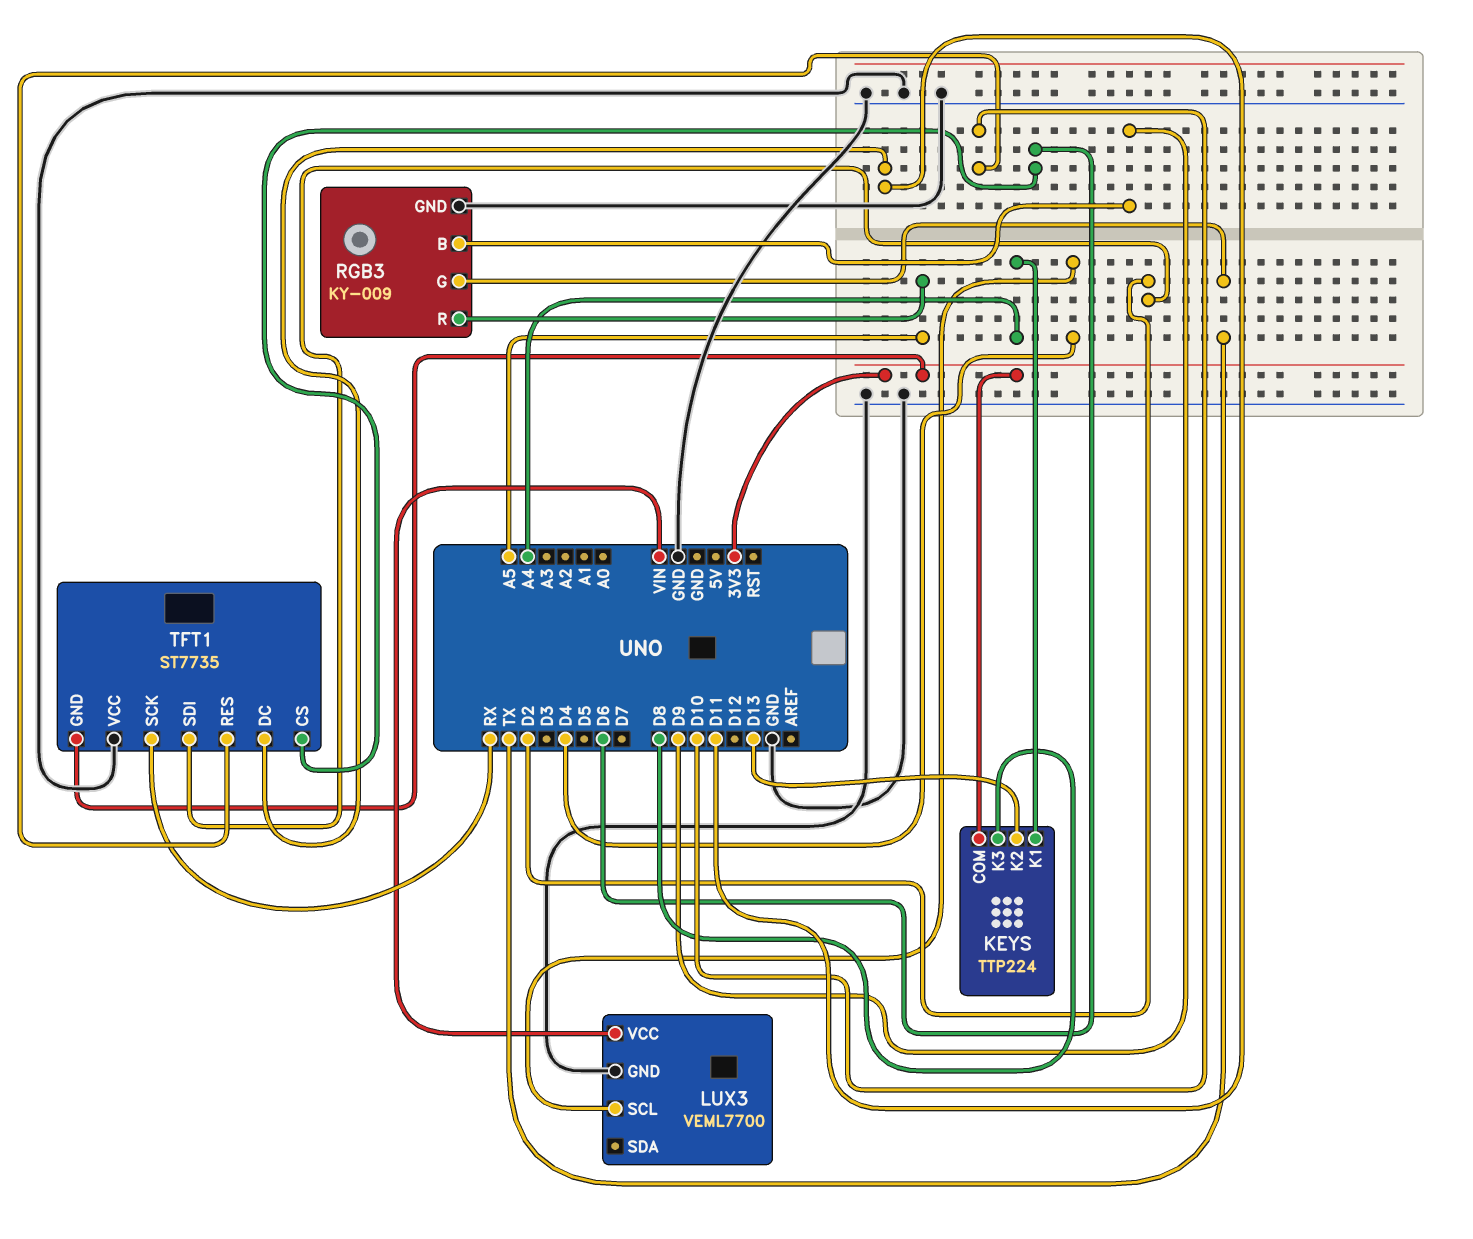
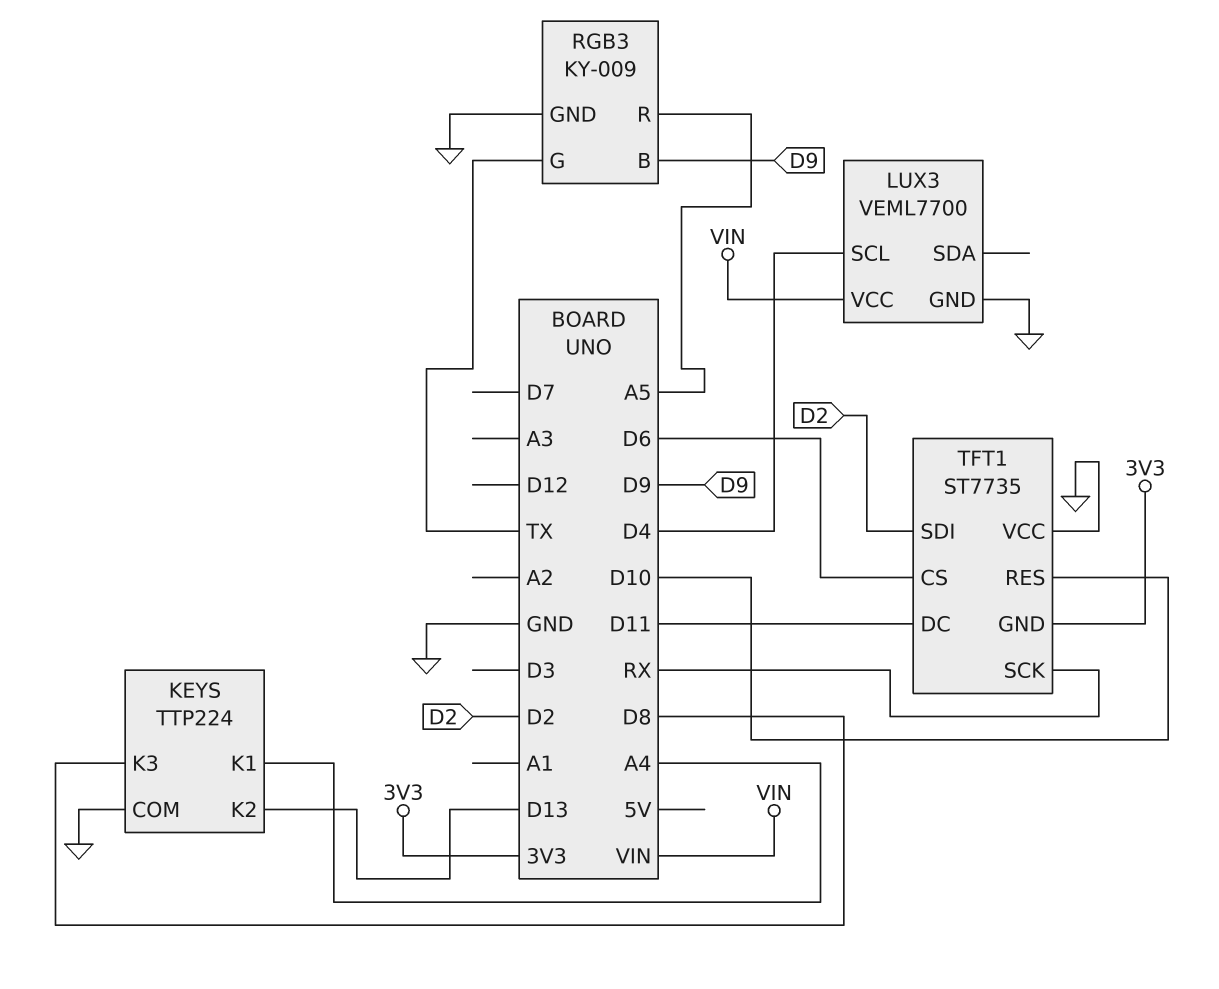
KEYS pin COM: 3V3 -> GND

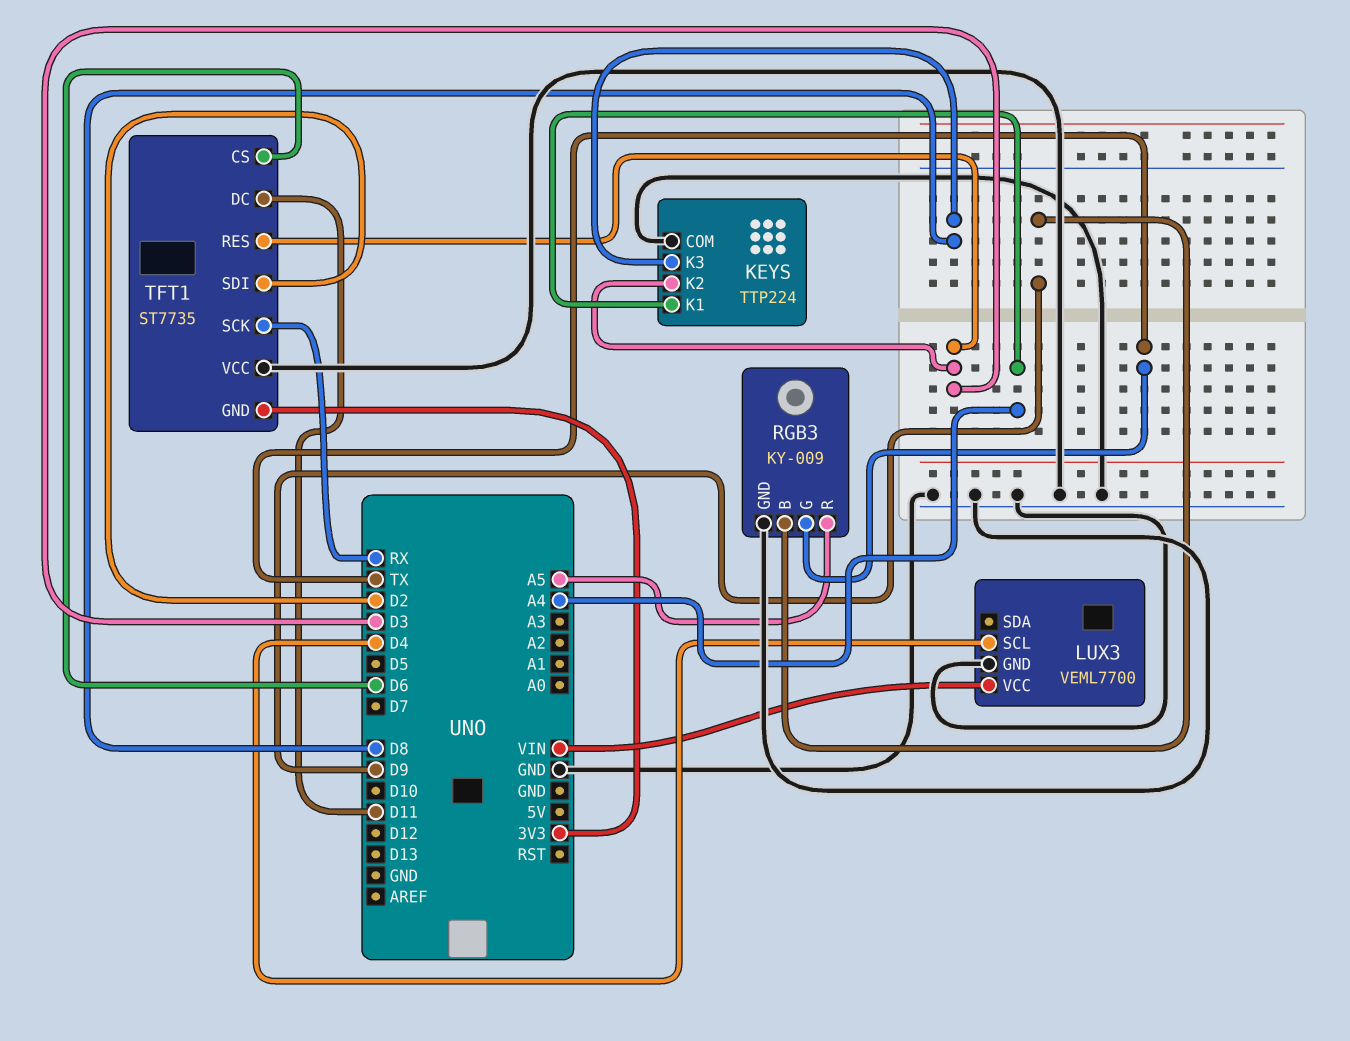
KEYS pin K2: D13 -> D3
TFT1 pin RES: D10 -> D3

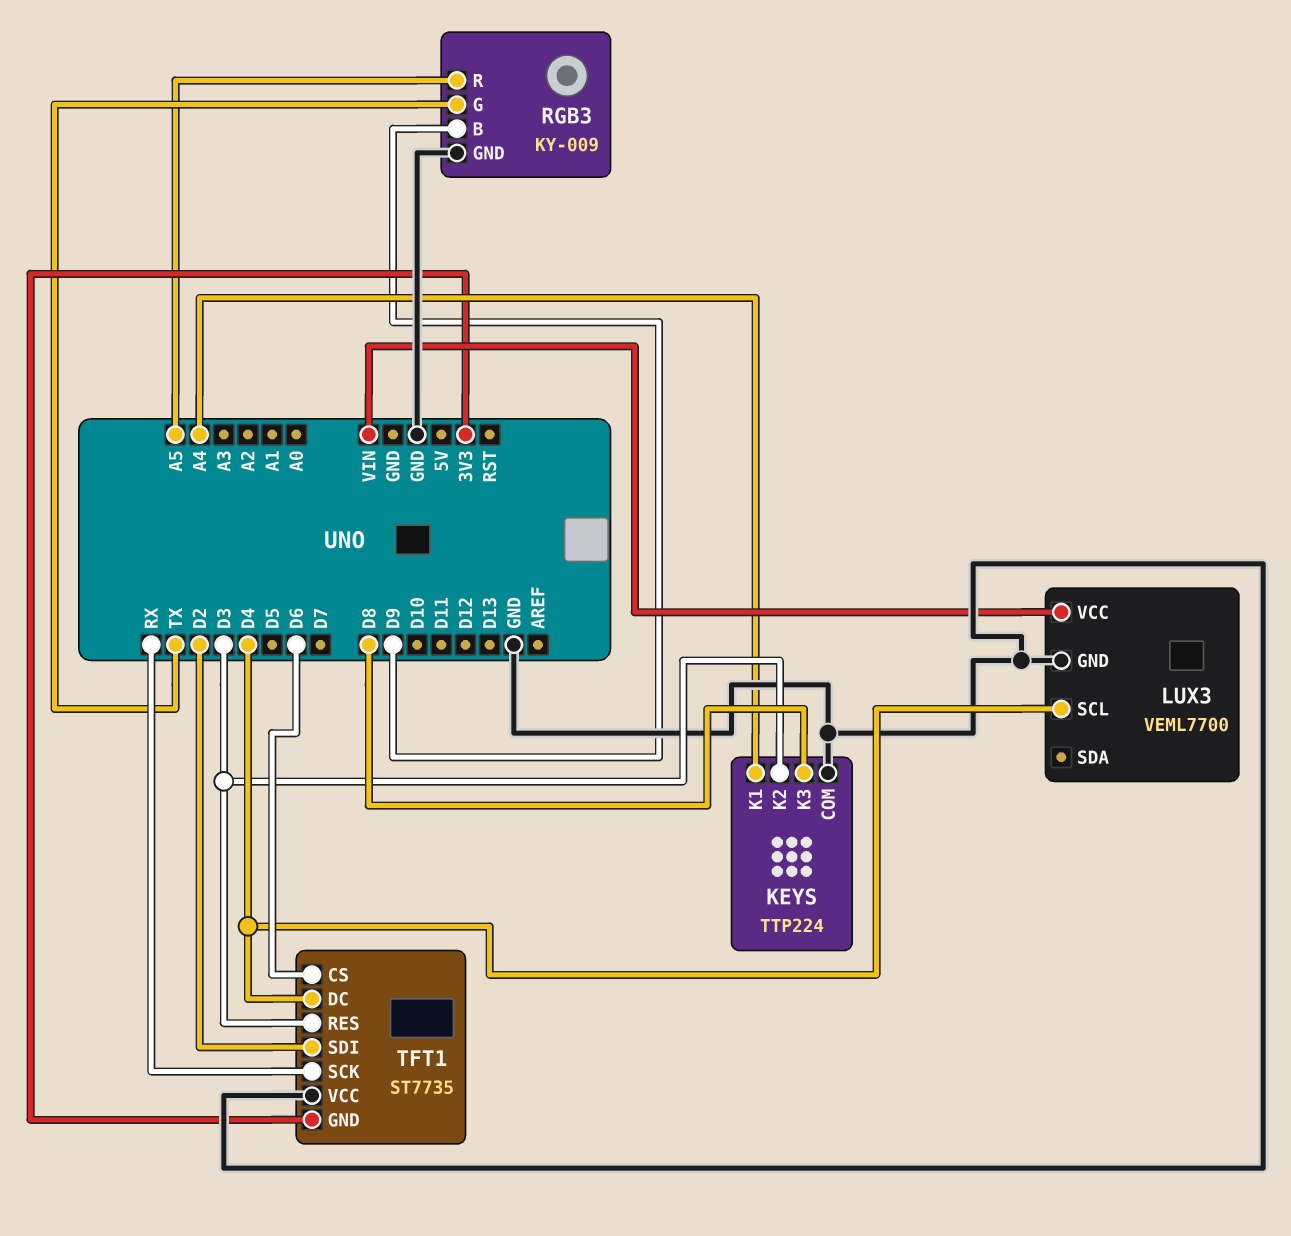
TFT1 pin DC: D11 -> D4

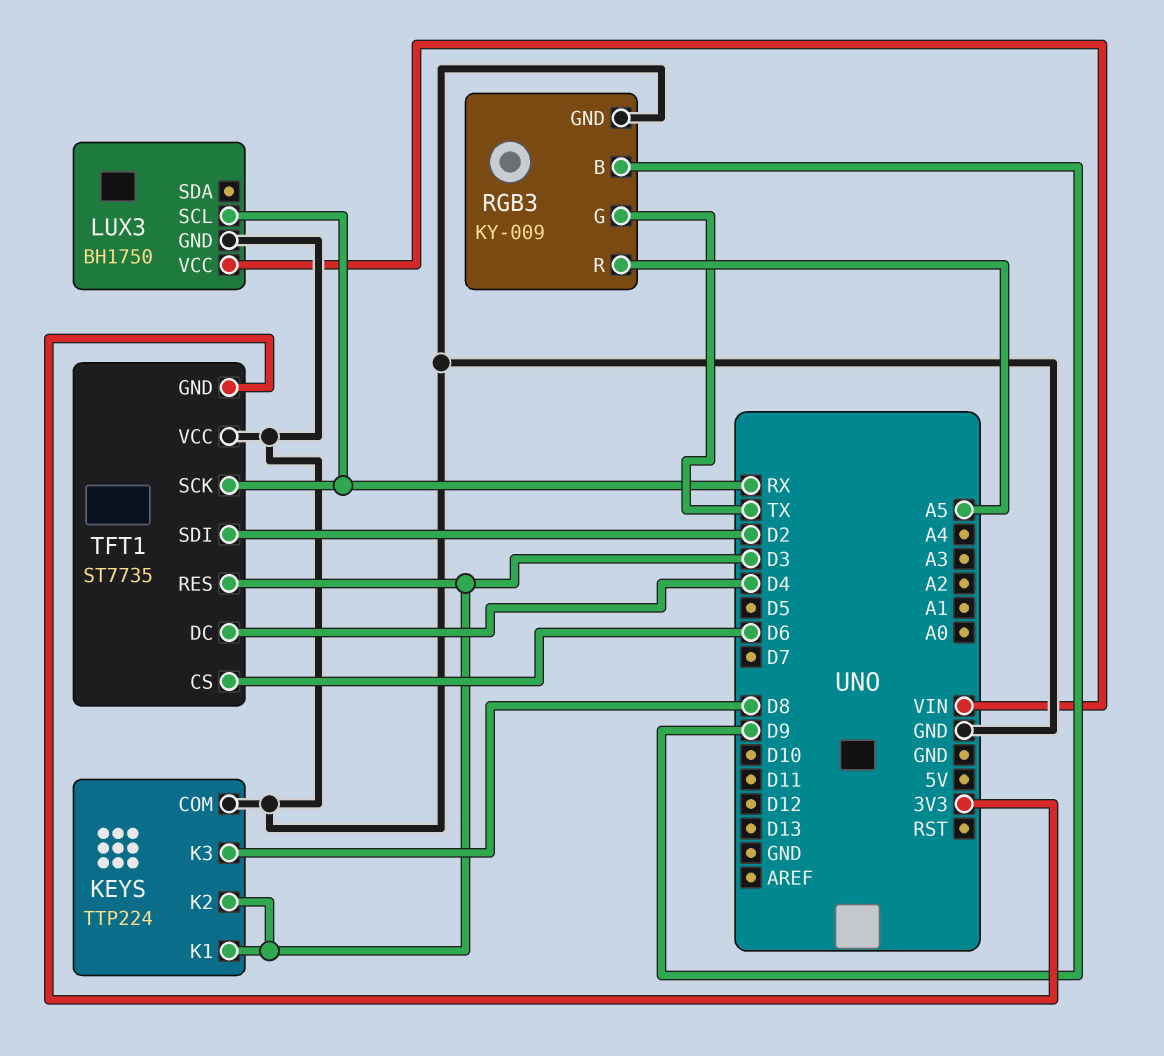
KEYS pin K1: A4 -> D3
LUX3: VEML7700 -> BH1750
LUX3 pin SCL: D4 -> RX

